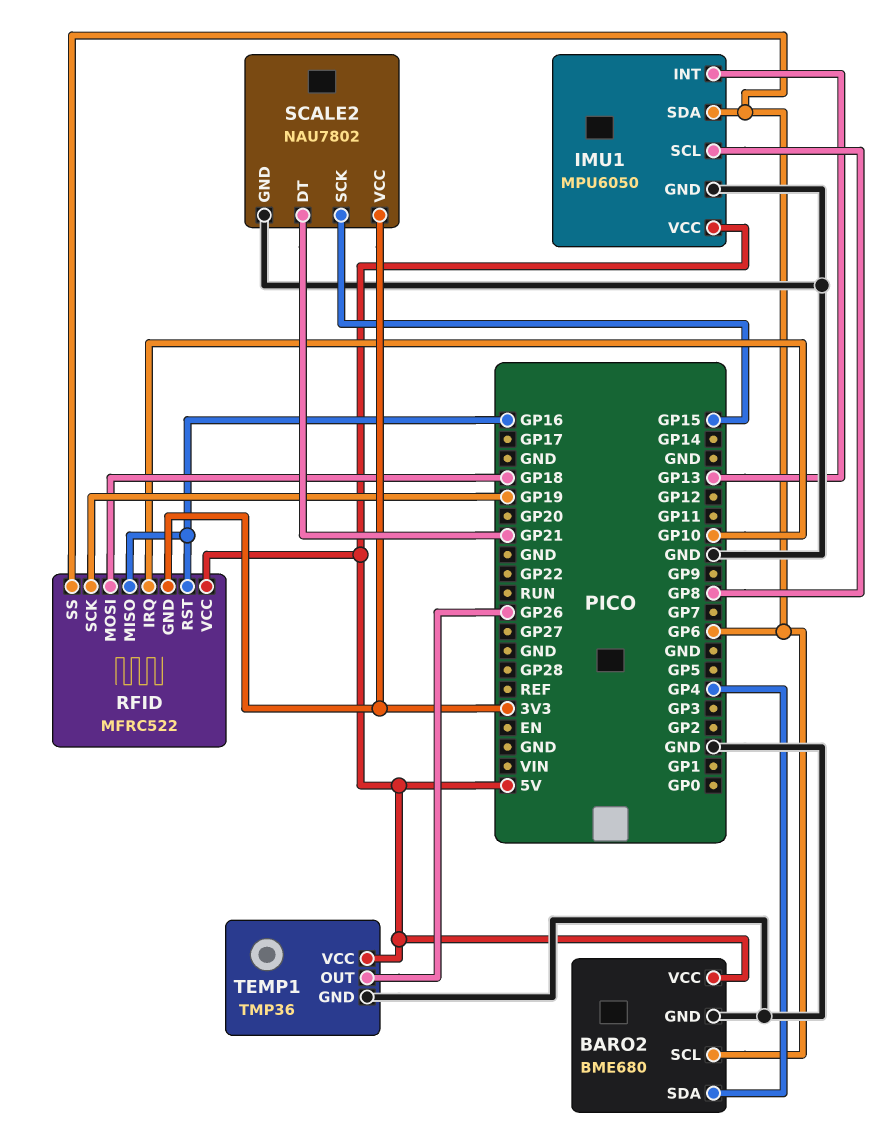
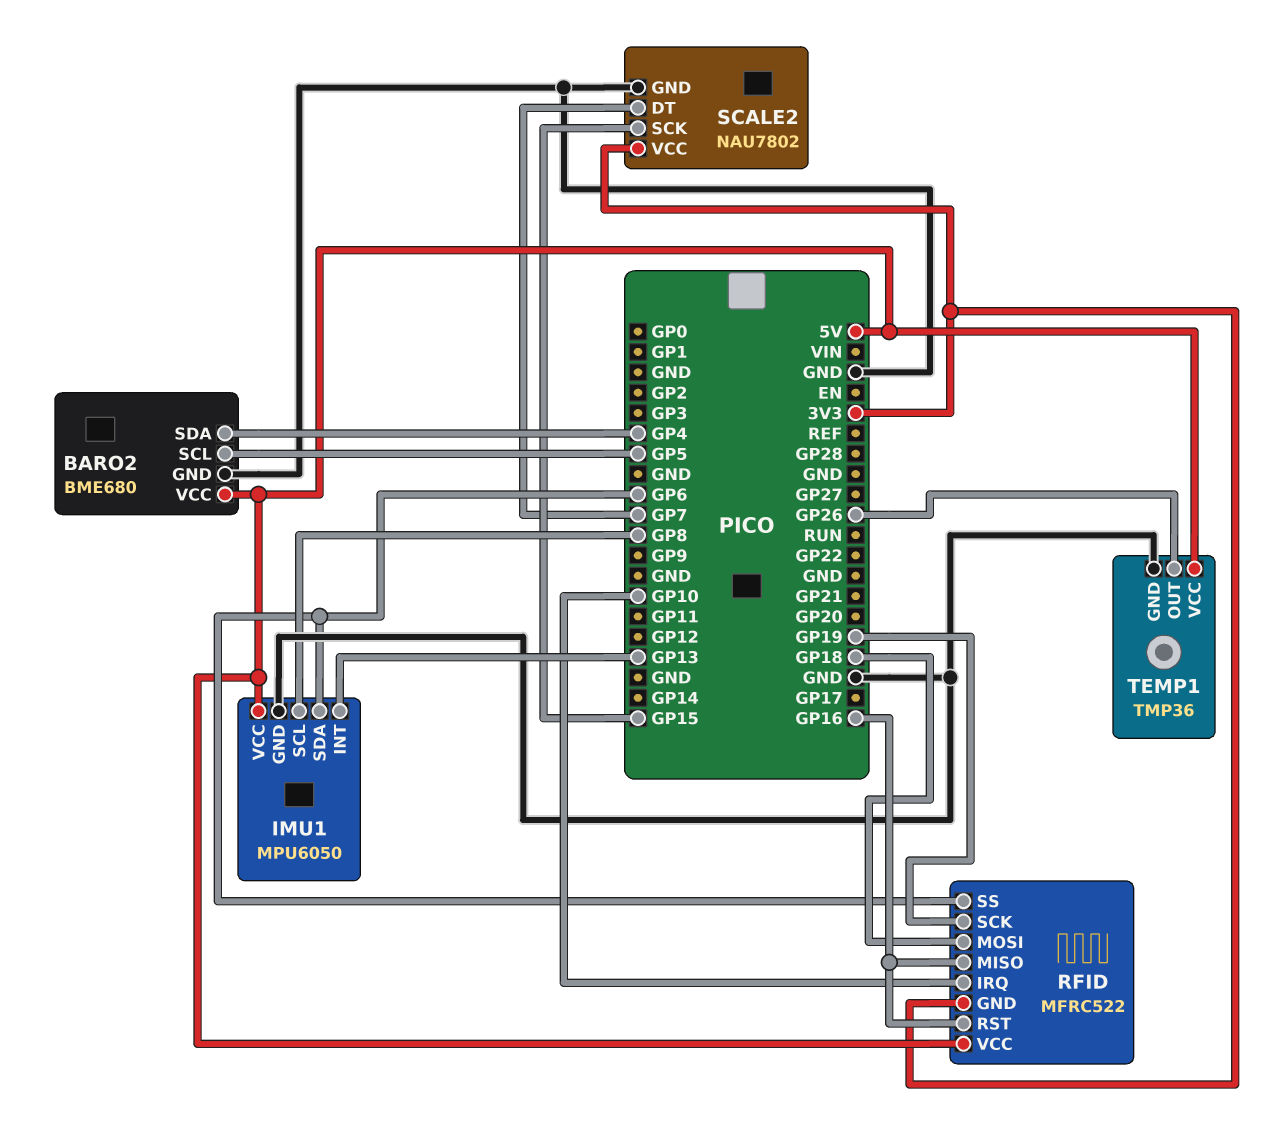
BARO2 pin SCL: GP6 -> GP5
SCALE2 pin DT: GP21 -> GP7

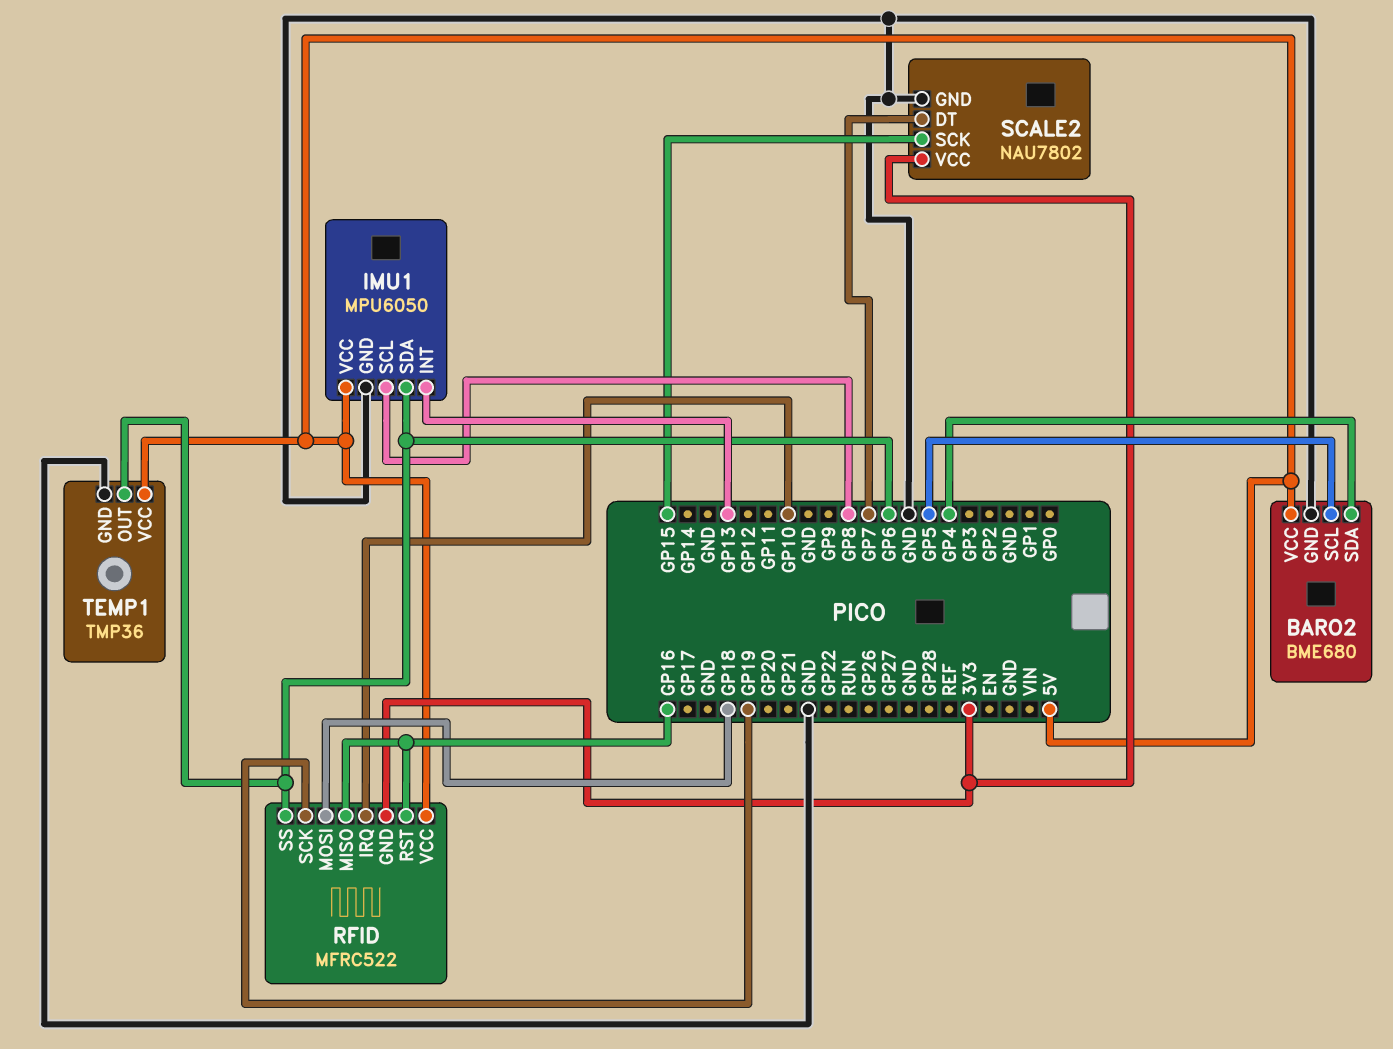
TEMP1 pin OUT: GP26 -> GP6

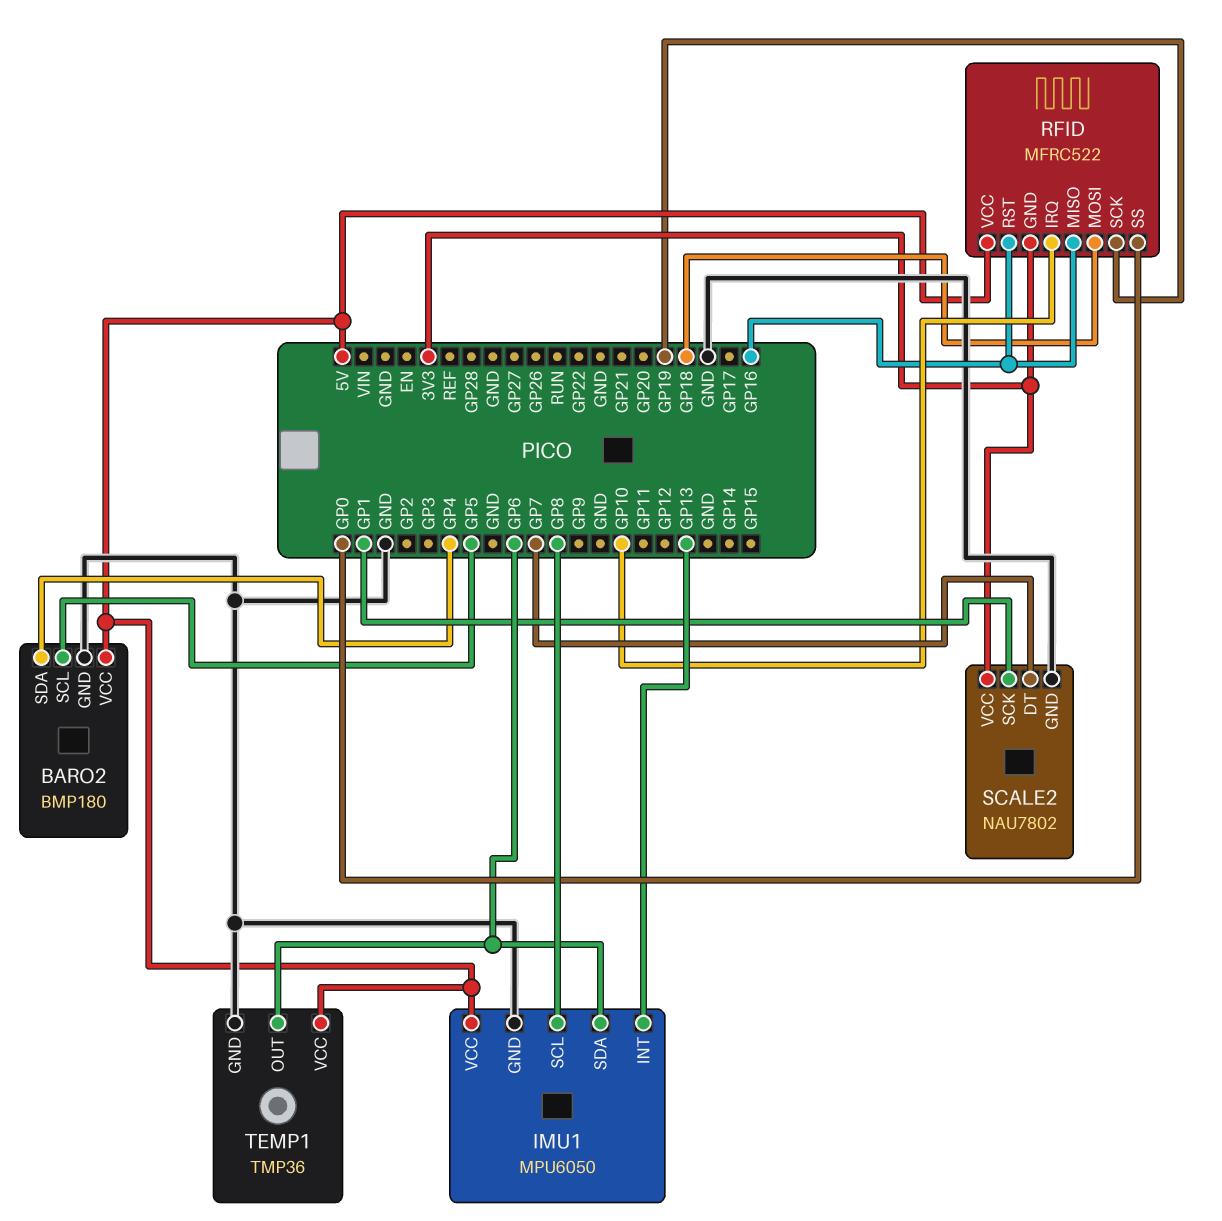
BARO2: BME680 -> BMP180
RFID pin SS: GP6 -> GP0
SCALE2 pin SCK: GP15 -> GP1

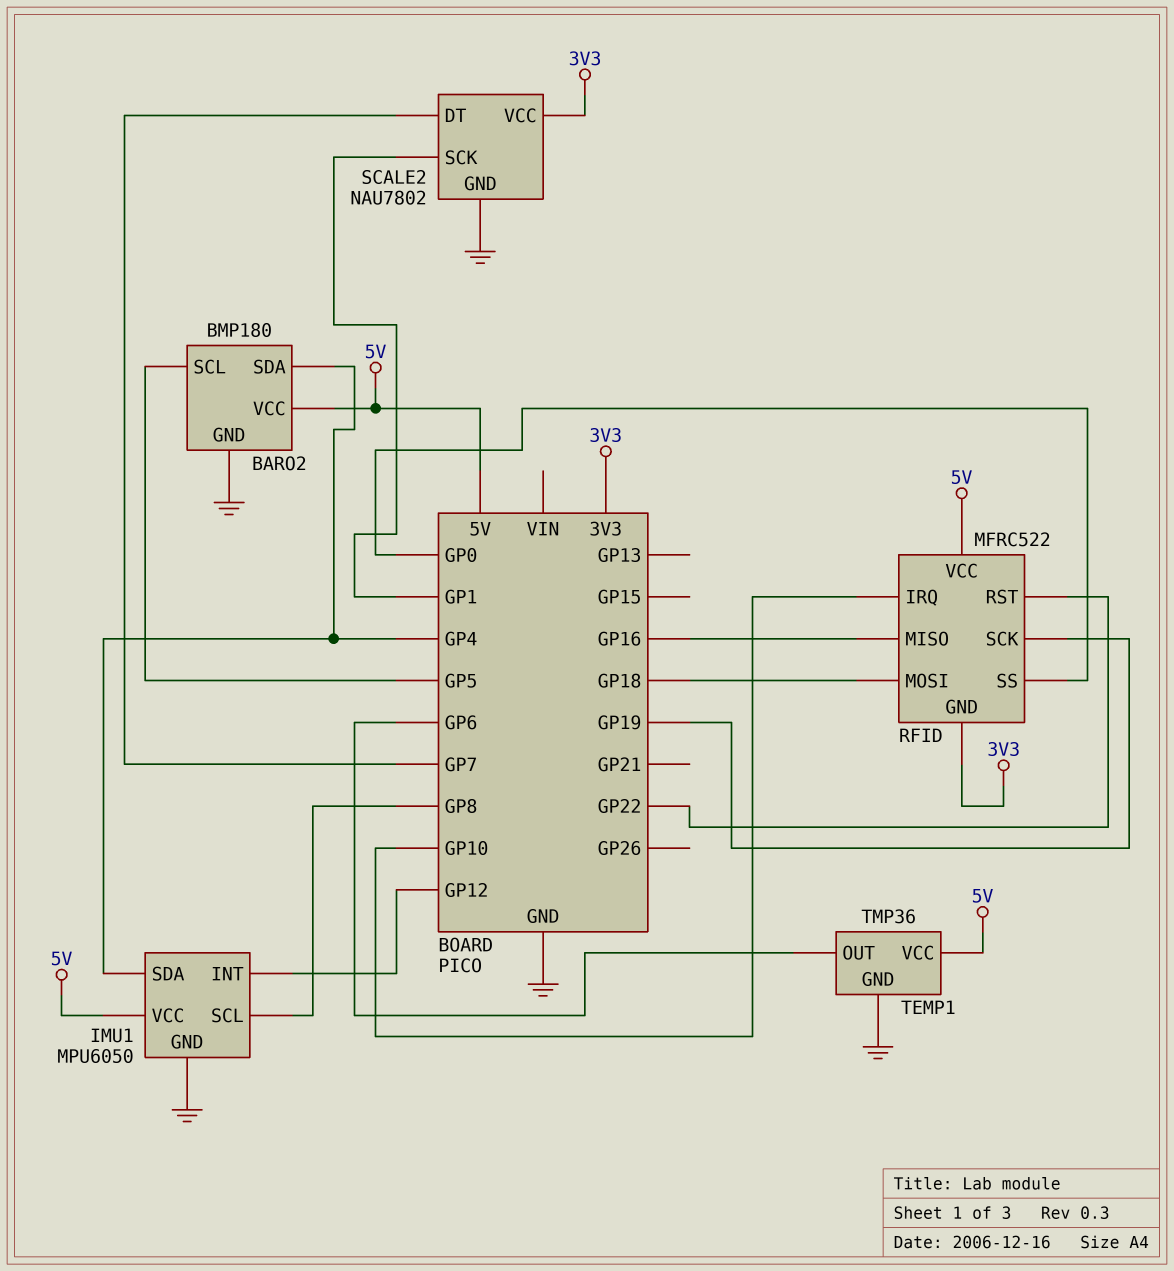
IMU1 pin INT: GP13 -> GP12
IMU1 pin SDA: GP6 -> GP4
RFID pin RST: GP16 -> GP22

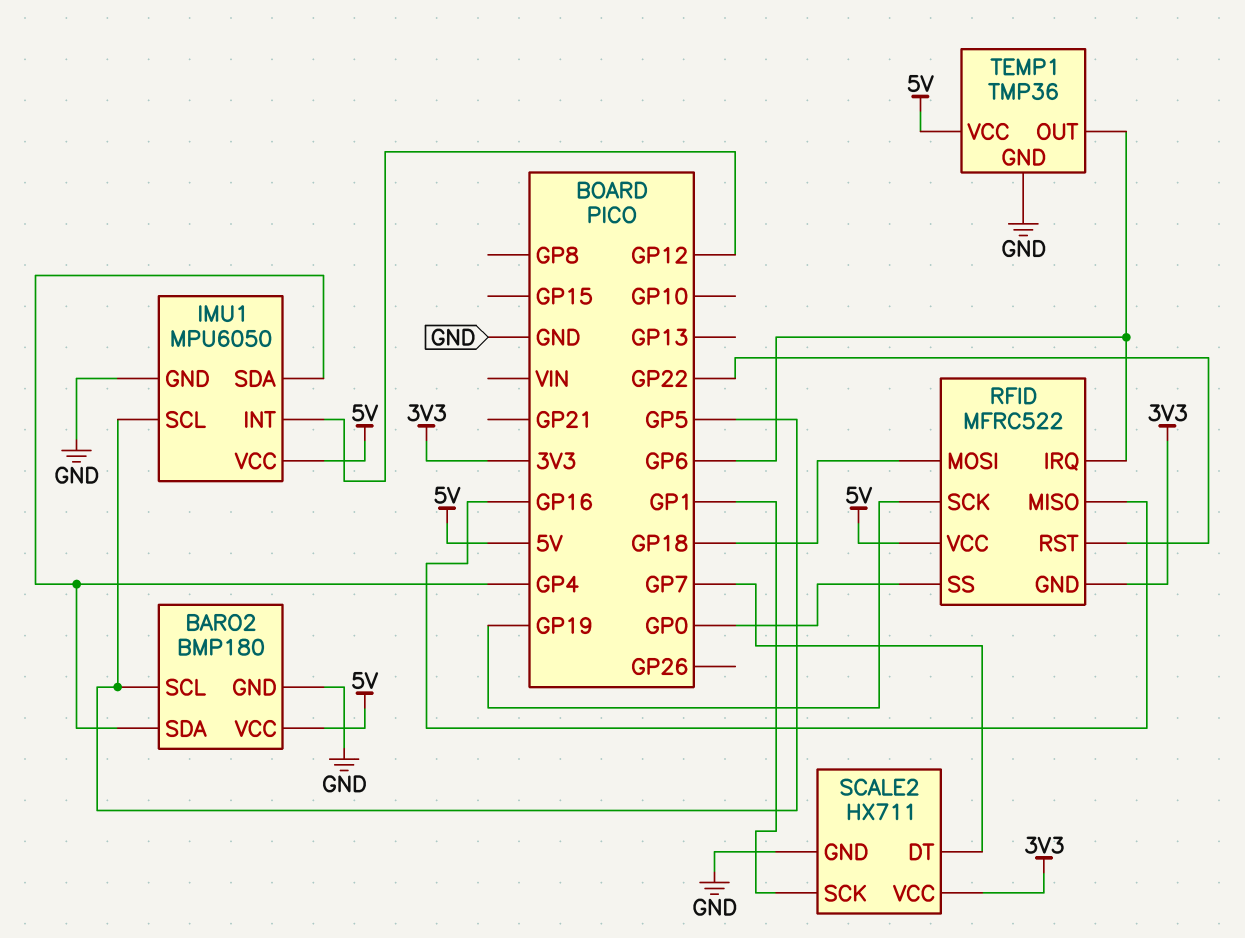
IMU1 pin SCL: GP8 -> GP5
RFID pin IRQ: GP10 -> GP6
SCALE2: NAU7802 -> HX711

